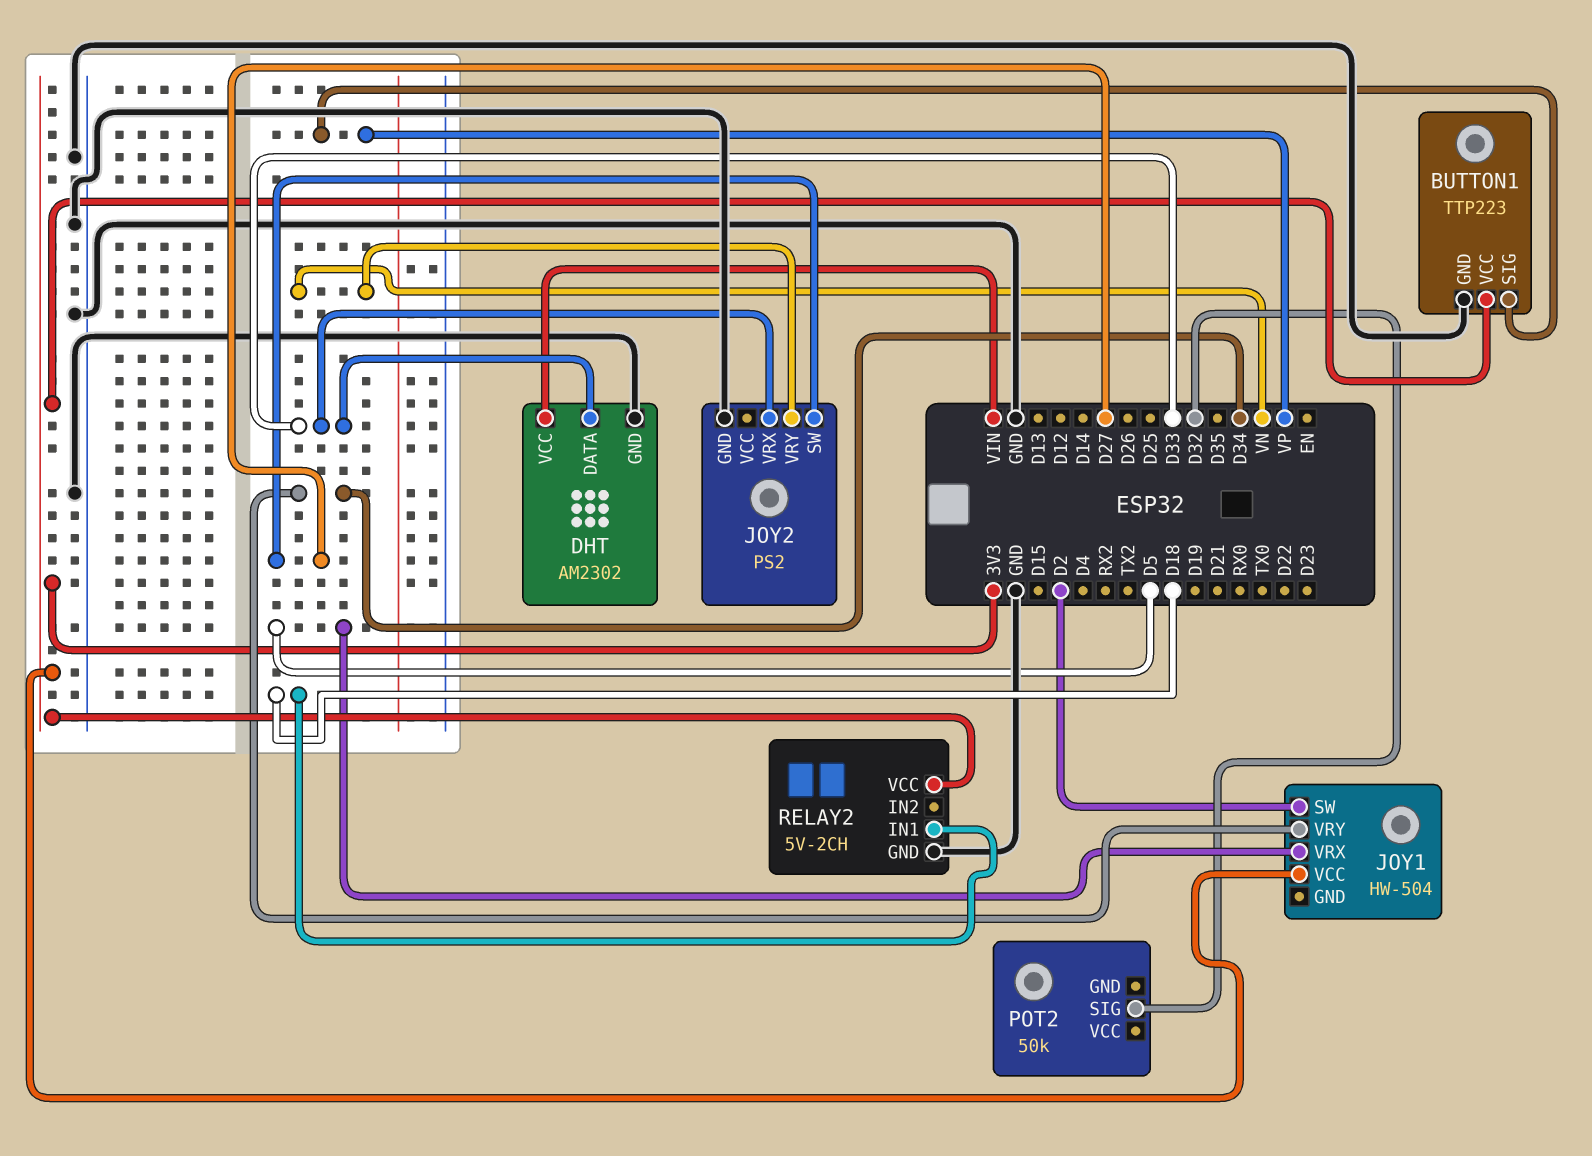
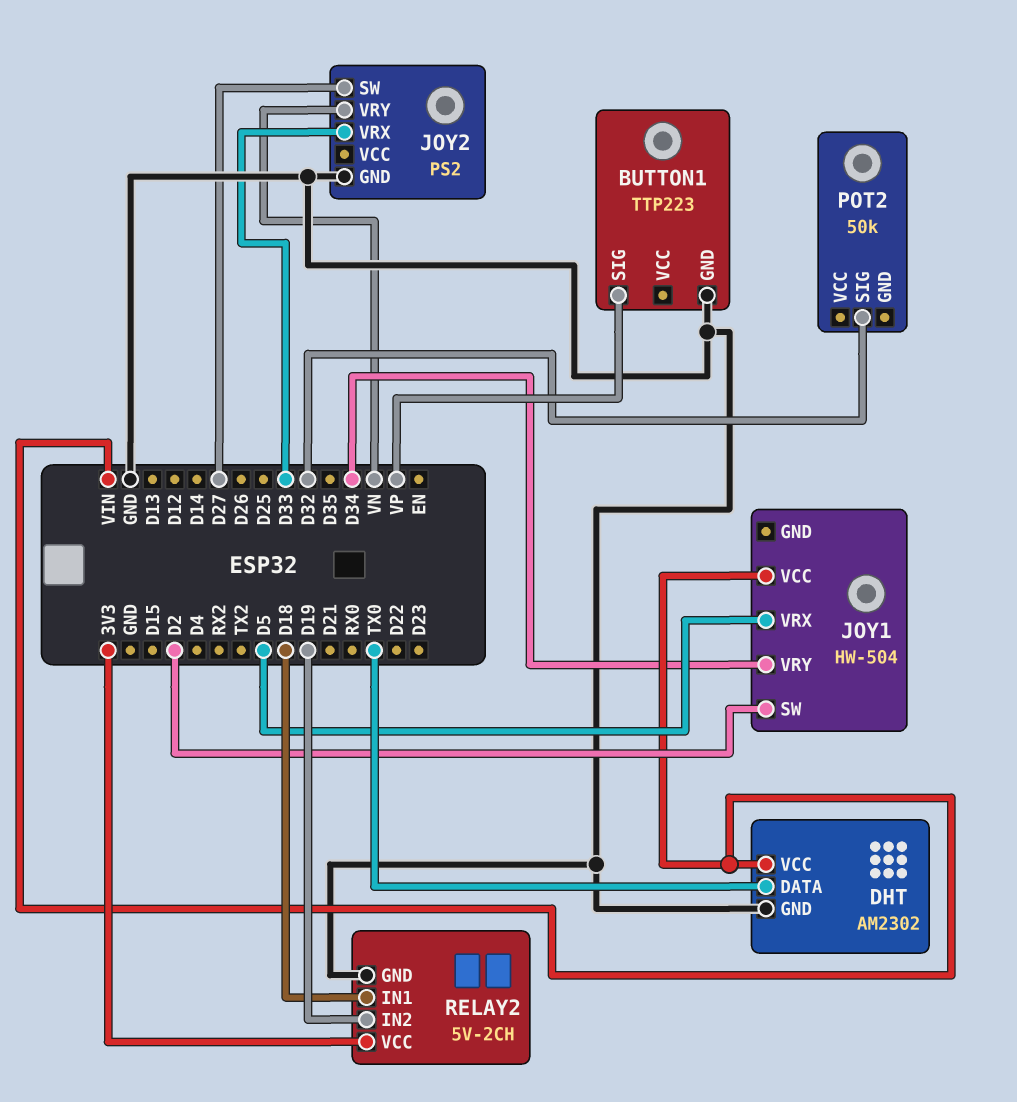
BUTTON1 pin VCC: 3V3 -> none
DHT pin DATA: D33 -> TX0
JOY1 pin VCC: 3V3 -> VIN
RELAY2 pin IN2: none -> D19

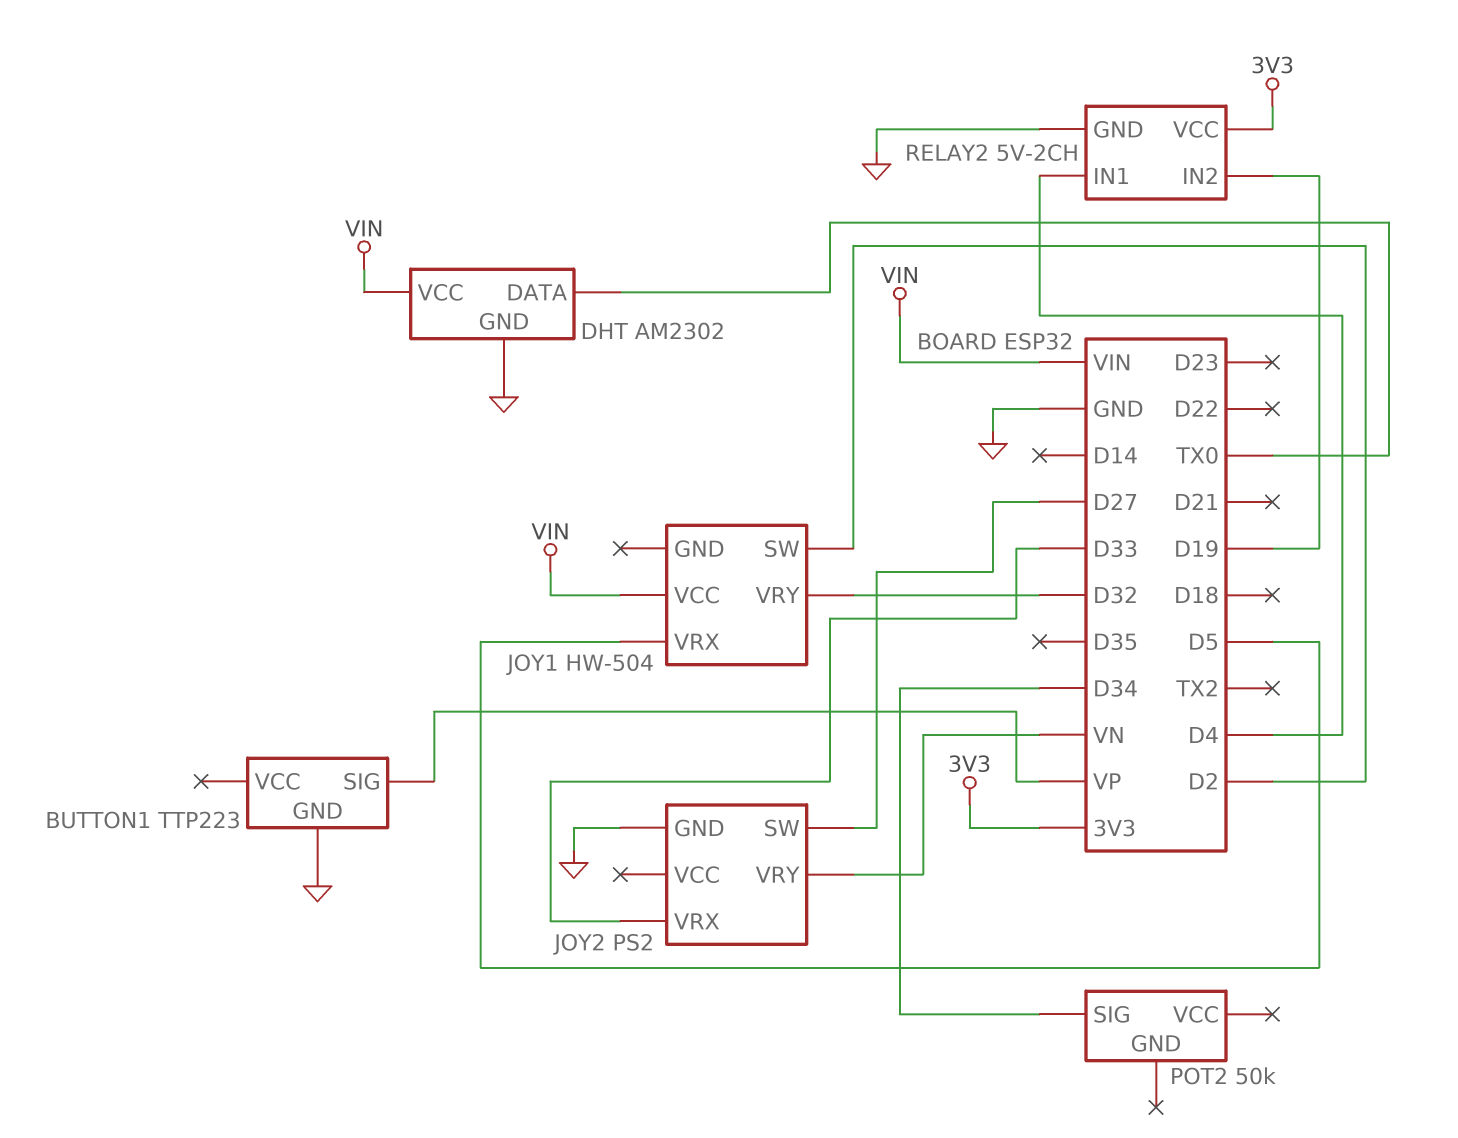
JOY1 pin VRY: D34 -> D32
POT2 pin SIG: D32 -> D34
RELAY2 pin IN1: D18 -> D4

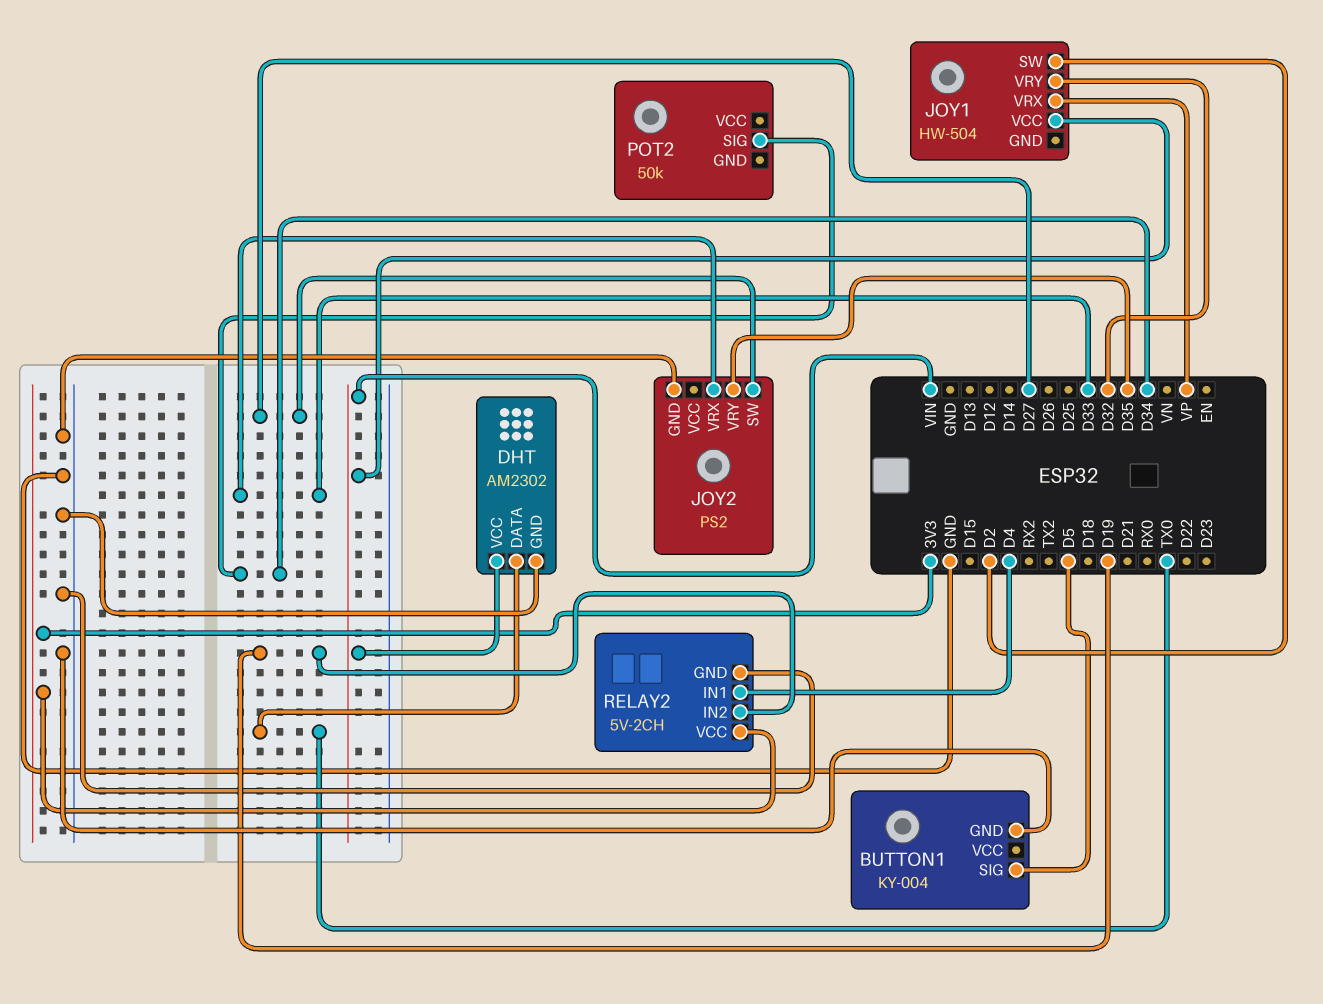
BUTTON1: TTP223 -> KY-004
BUTTON1 pin SIG: VP -> D5
JOY1 pin VRX: D5 -> VP
JOY2 pin VRY: VN -> D35

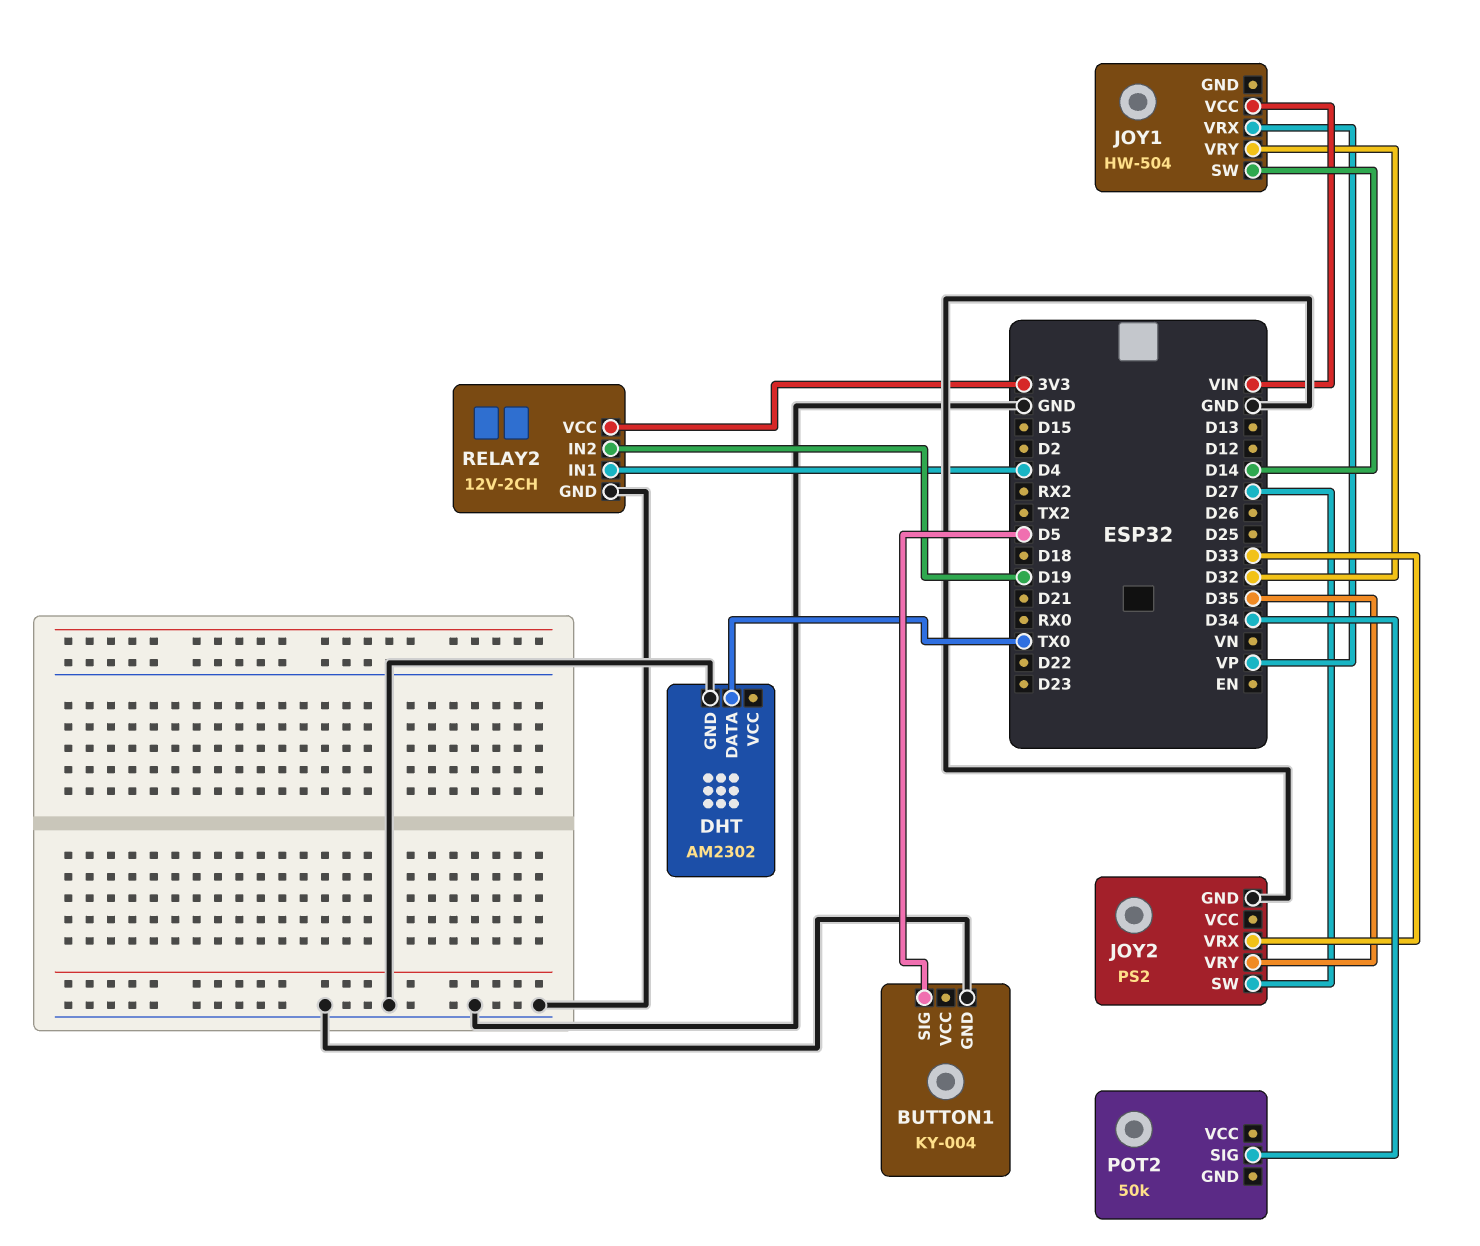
DHT pin VCC: VIN -> none
JOY1 pin SW: D2 -> D14
RELAY2: 5V-2CH -> 12V-2CH

